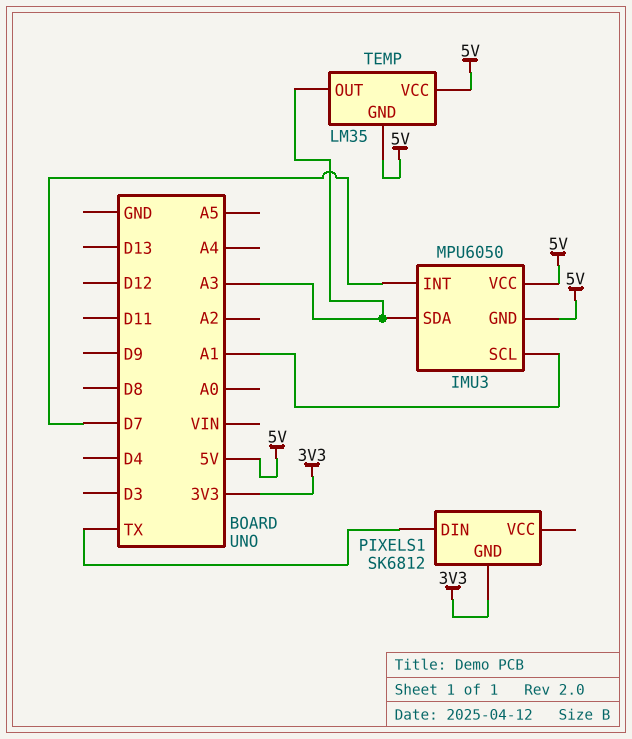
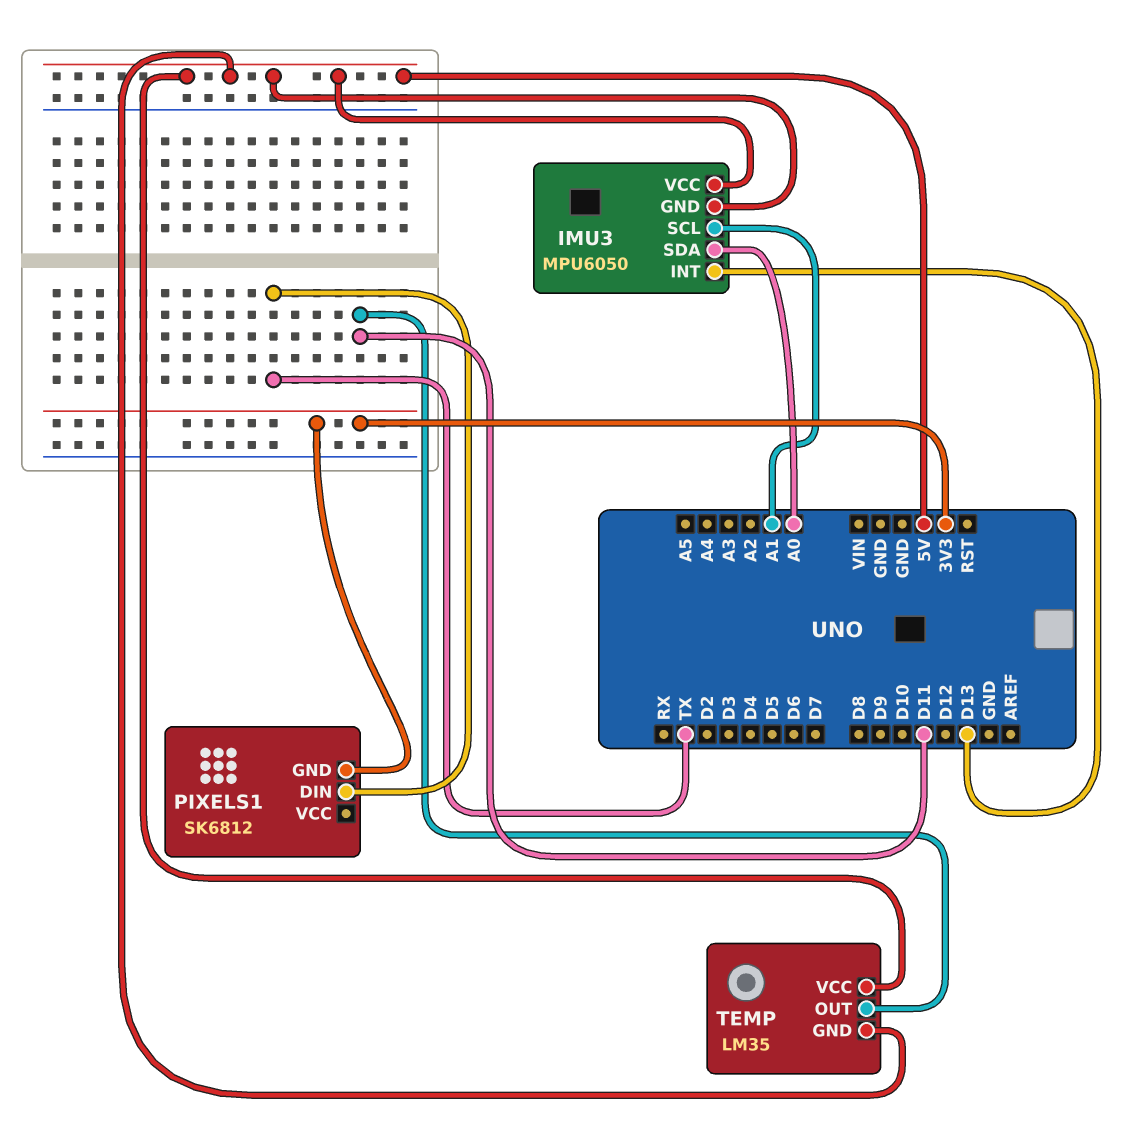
IMU3 pin INT: D7 -> D13
IMU3 pin SDA: A3 -> A0
TEMP pin OUT: A3 -> D11

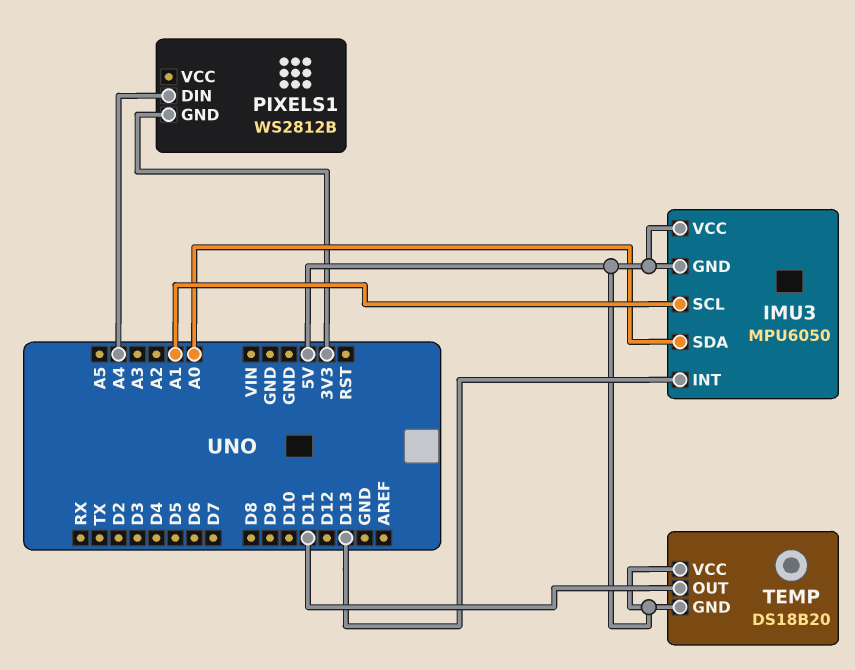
PIXELS1: SK6812 -> WS2812B
PIXELS1 pin DIN: TX -> A4
TEMP: LM35 -> DS18B20

